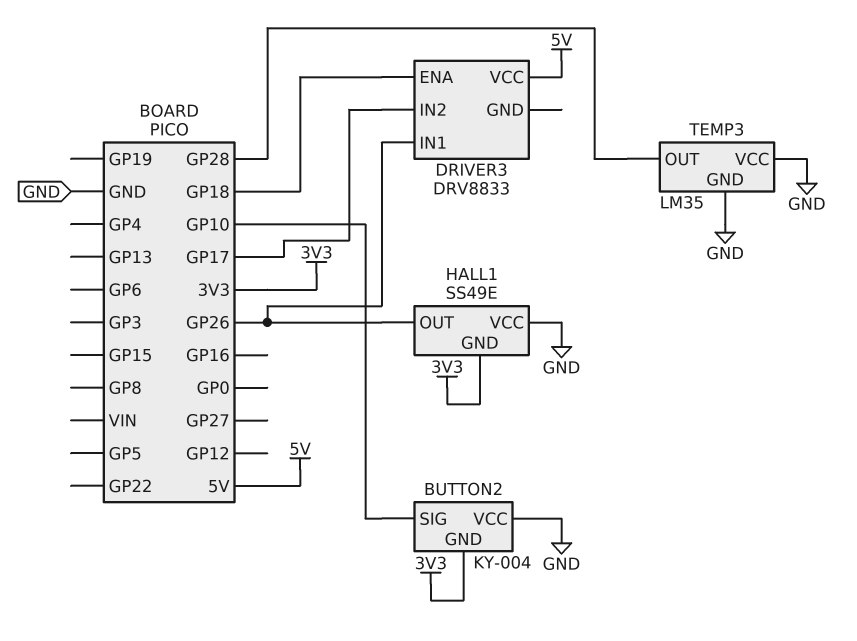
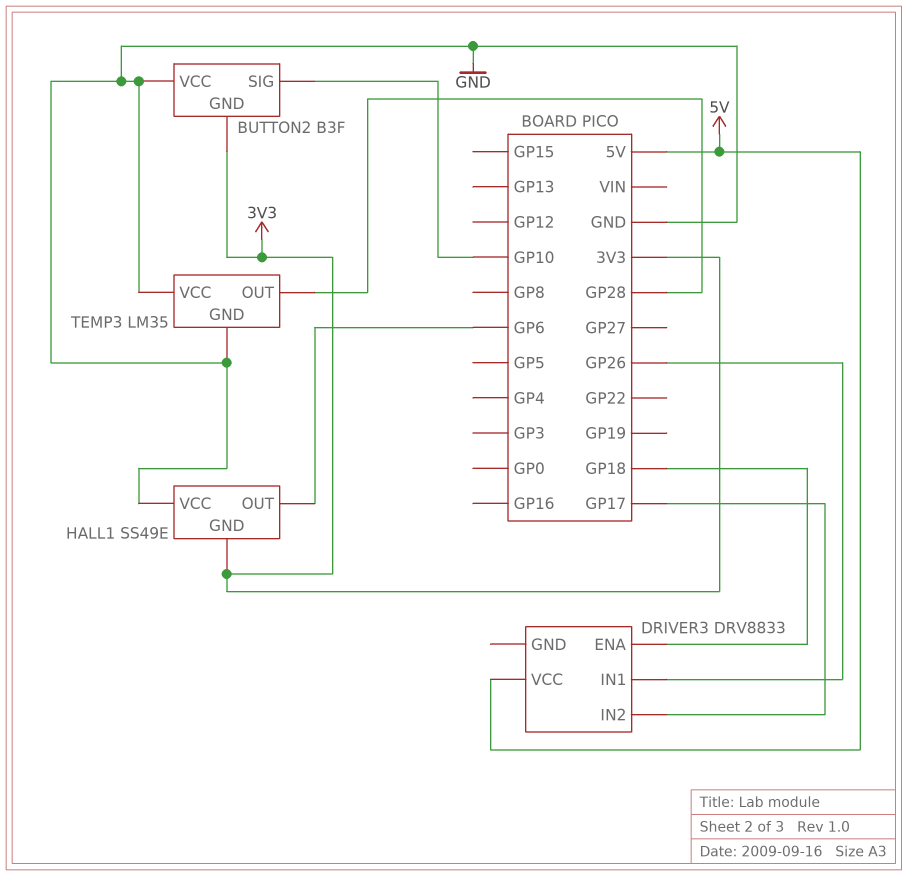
BUTTON2: KY-004 -> B3F
HALL1 pin OUT: GP26 -> GP6

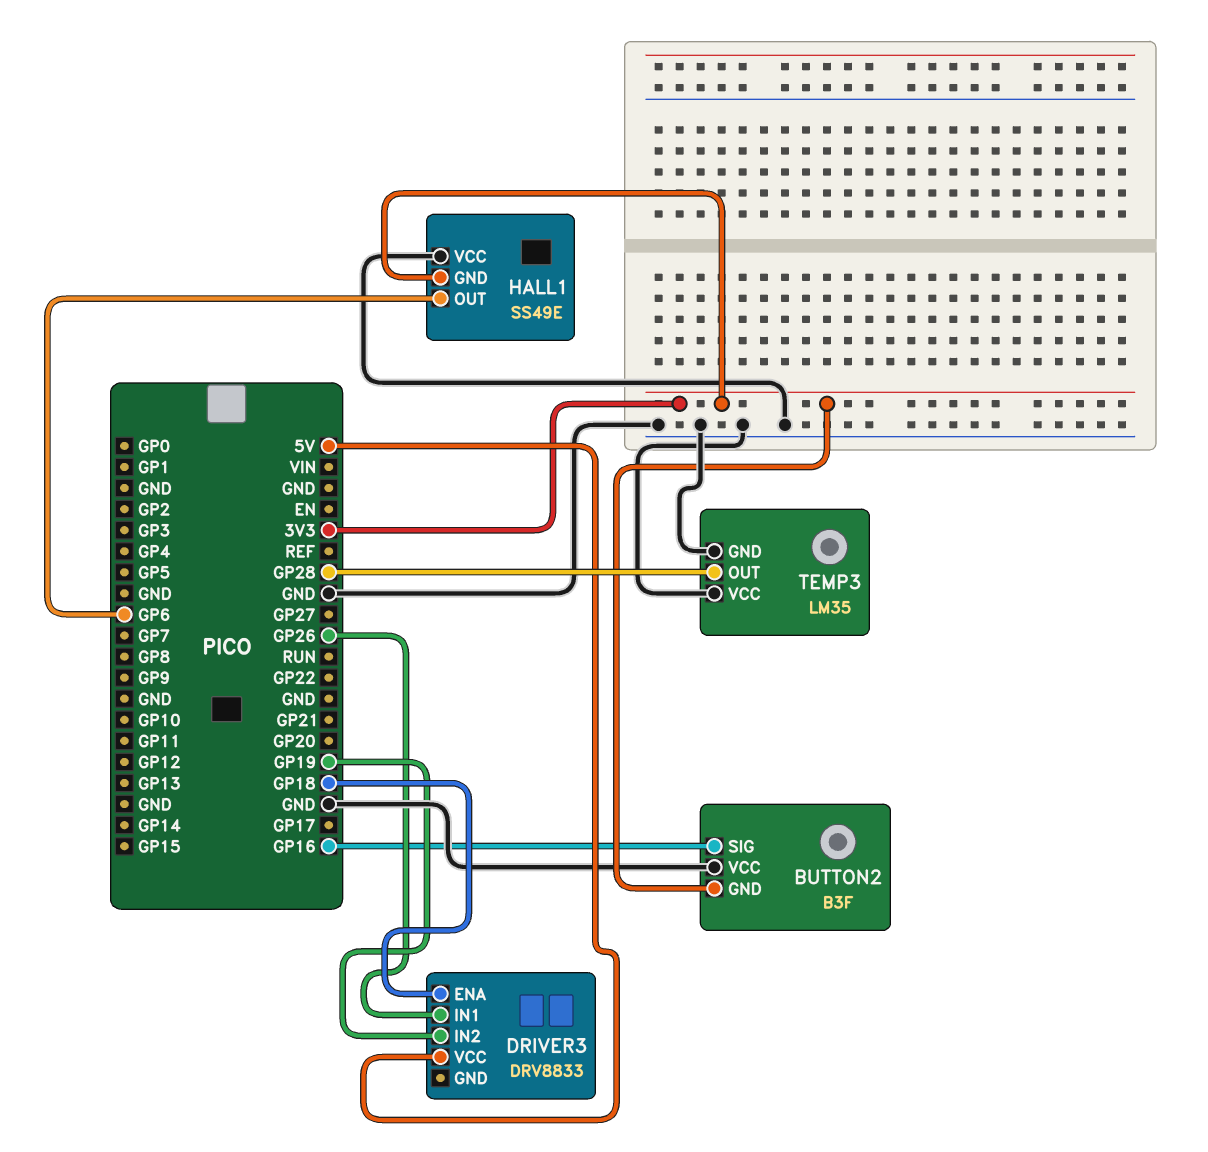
BUTTON2 pin SIG: GP10 -> GP16
DRIVER3 pin IN2: GP17 -> GP19

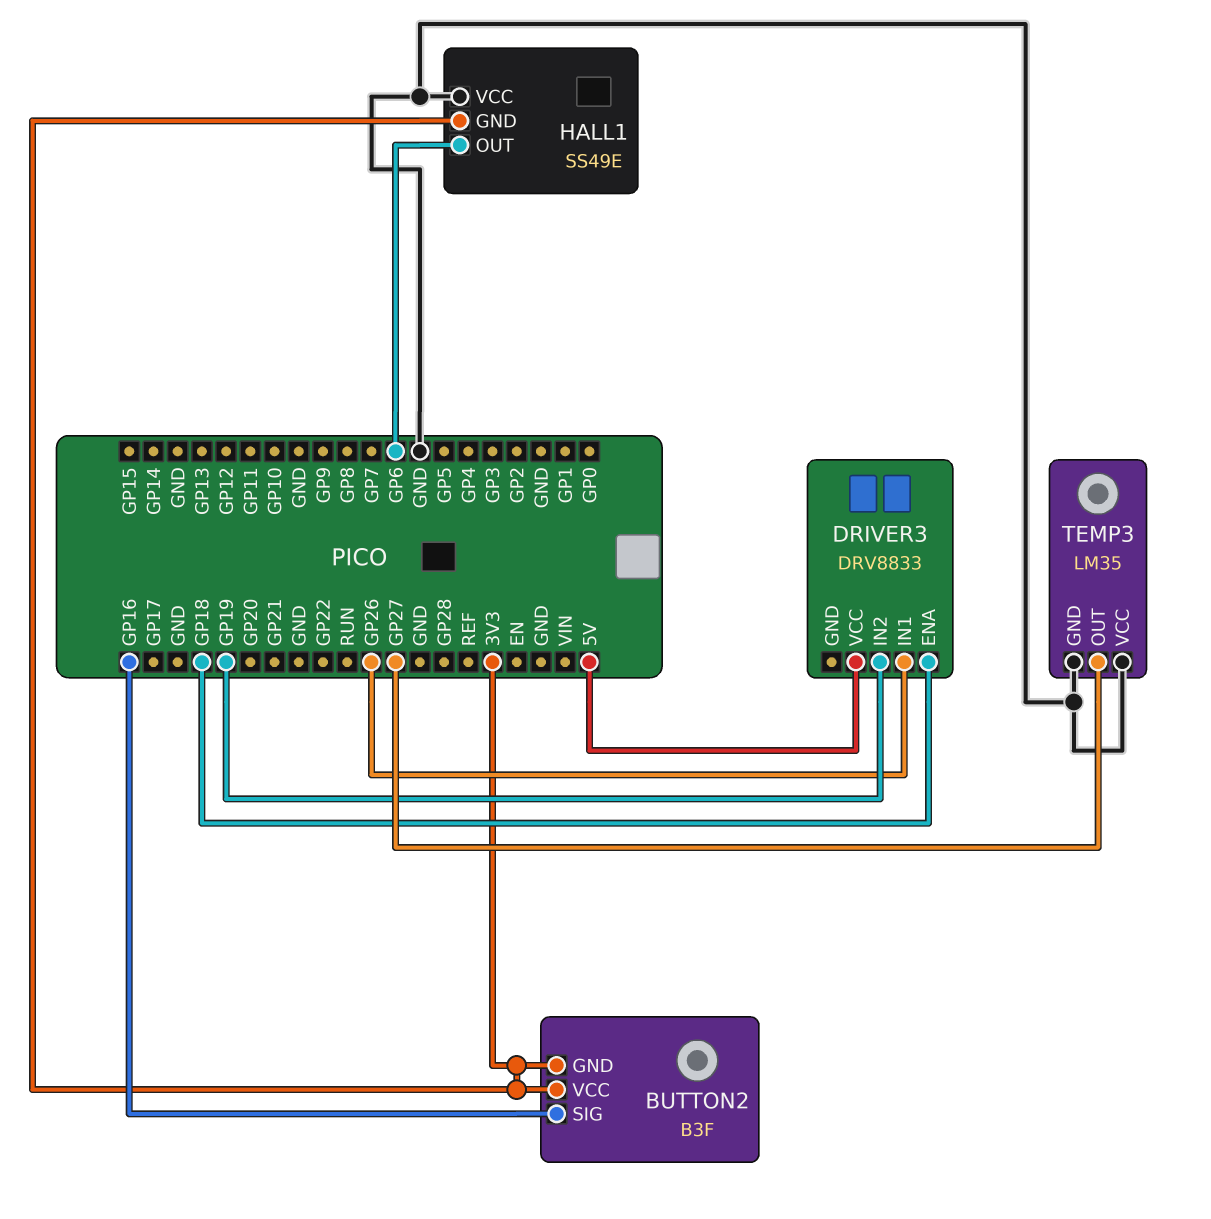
BUTTON2 pin VCC: GND -> 3V3
TEMP3 pin OUT: GP28 -> GP27

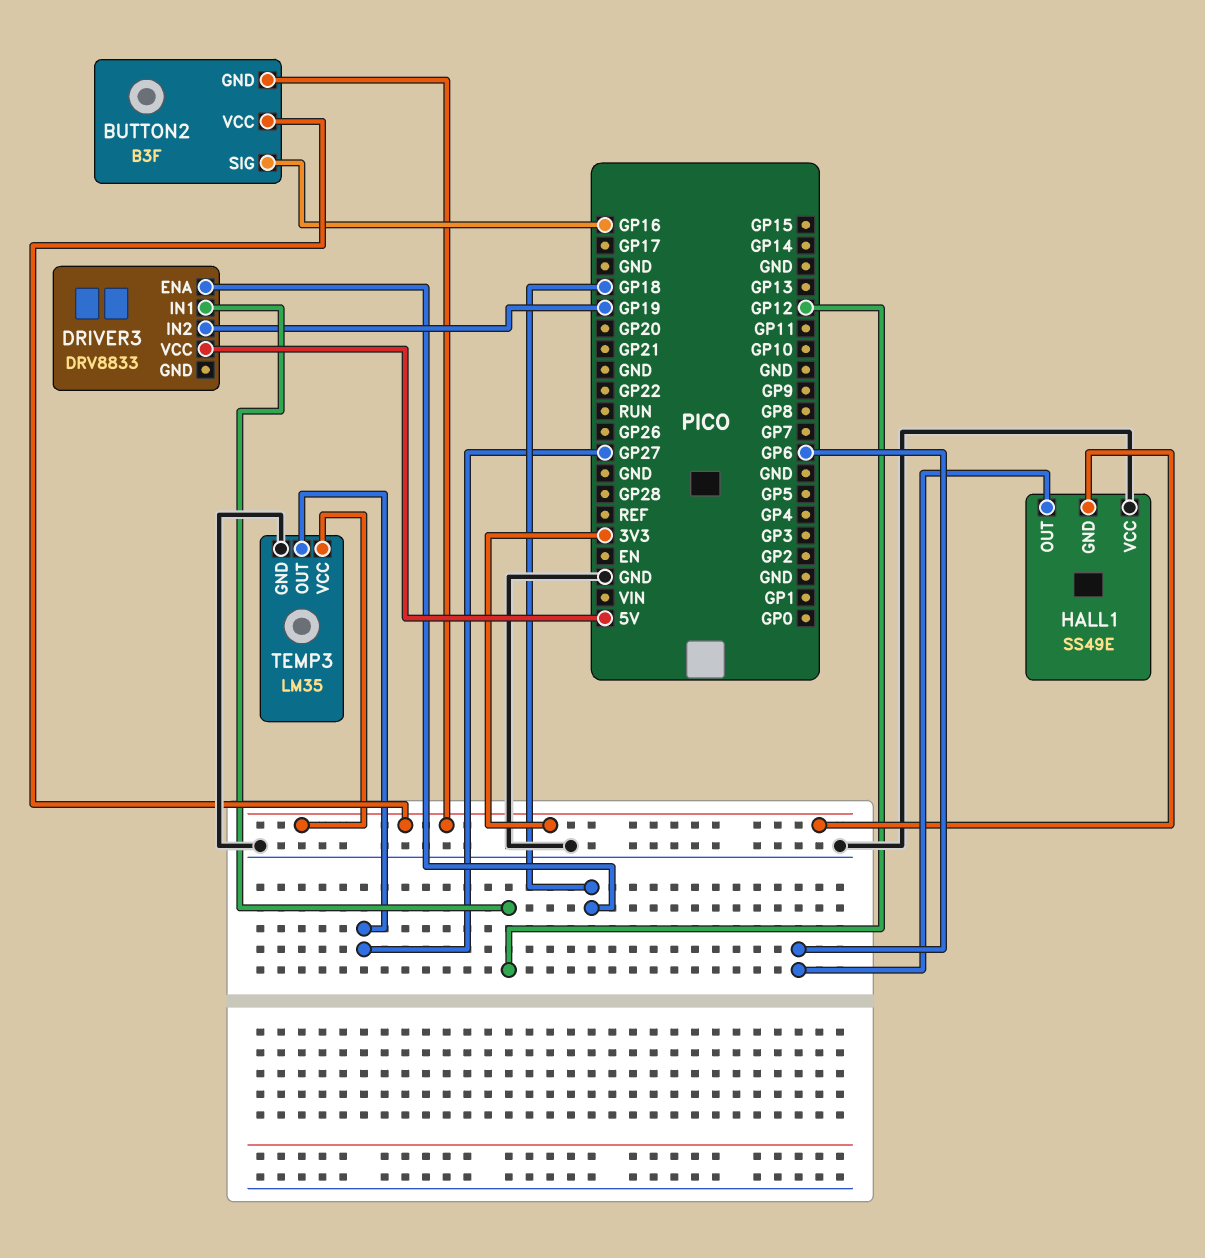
DRIVER3 pin IN1: GP26 -> GP12
TEMP3 pin VCC: GND -> 3V3

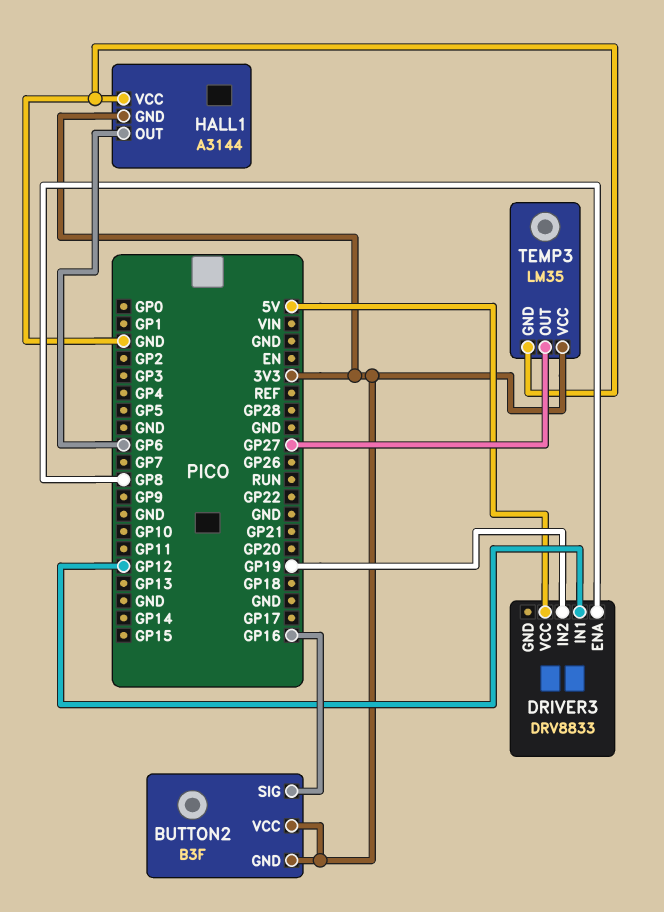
DRIVER3 pin ENA: GP18 -> GP8
HALL1: SS49E -> A3144

